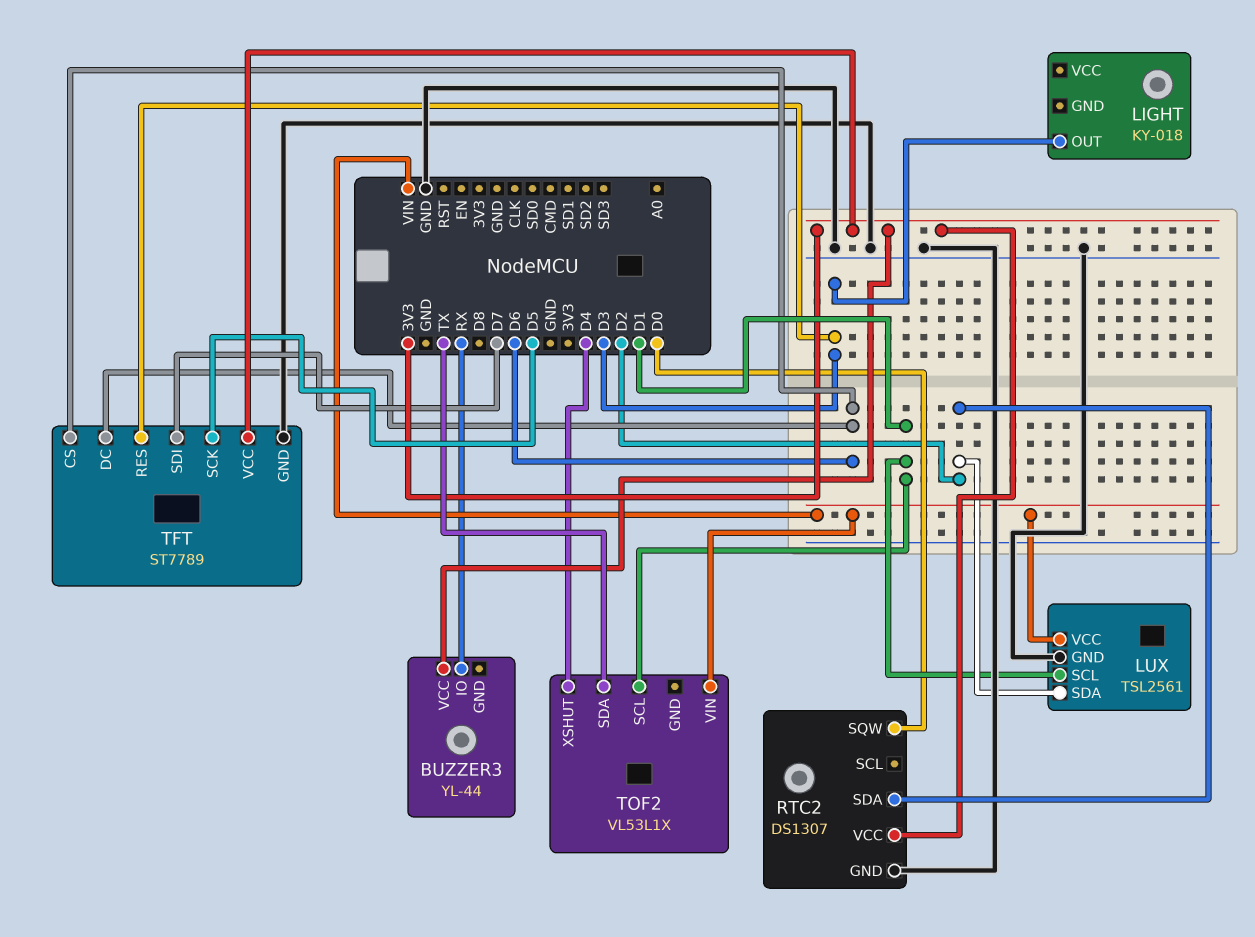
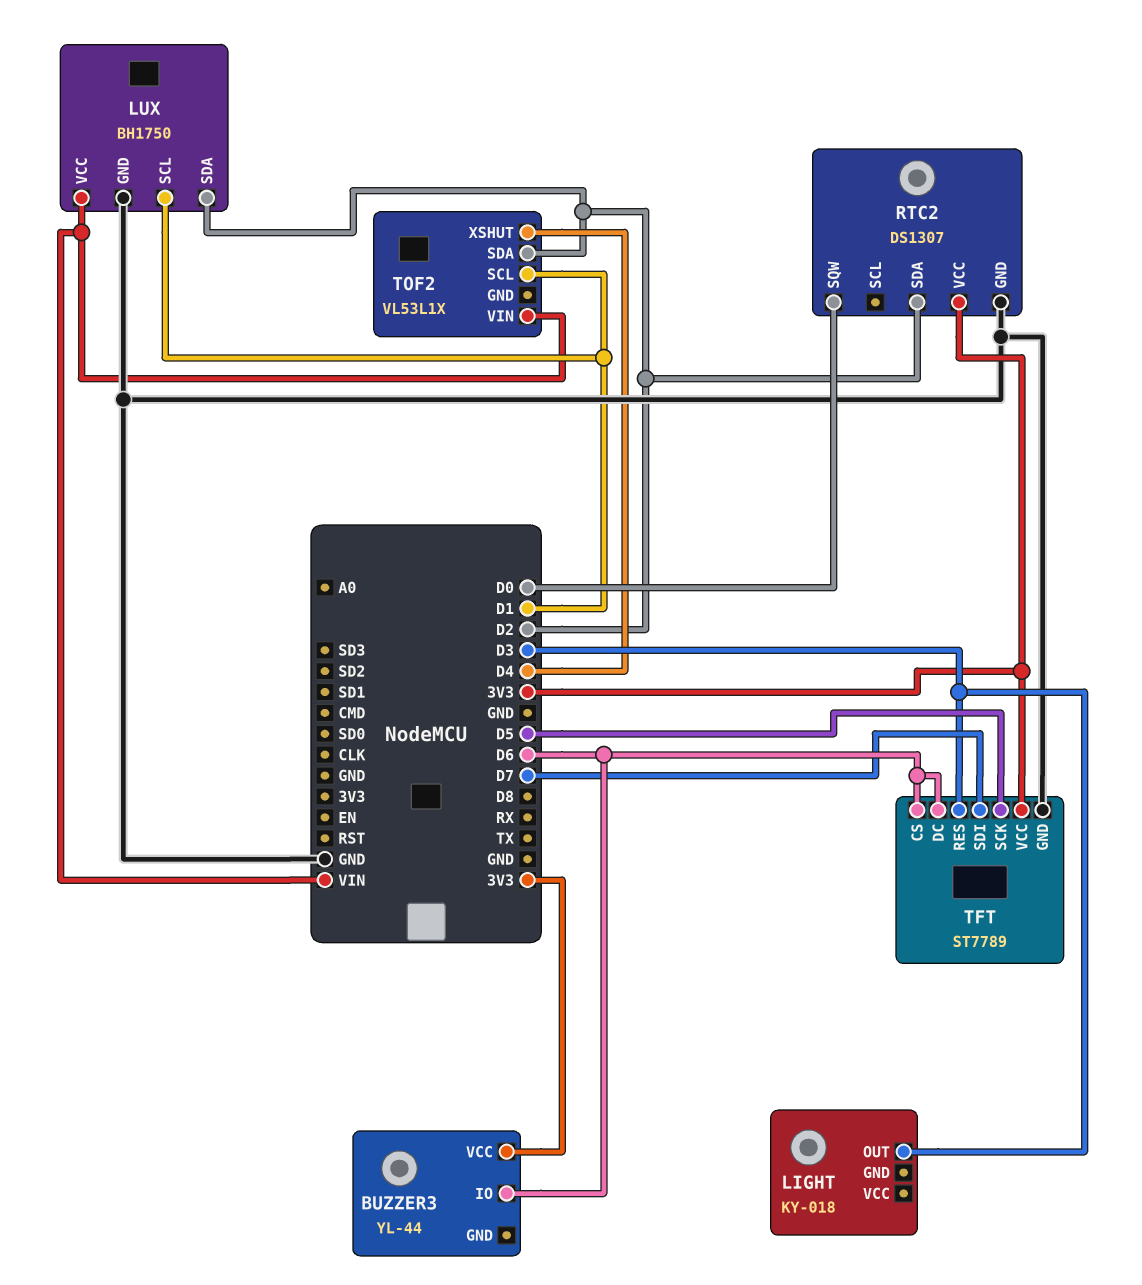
BUZZER3 pin IO: RX -> D6
LUX: TSL2561 -> BH1750
TOF2 pin SDA: TX -> D2

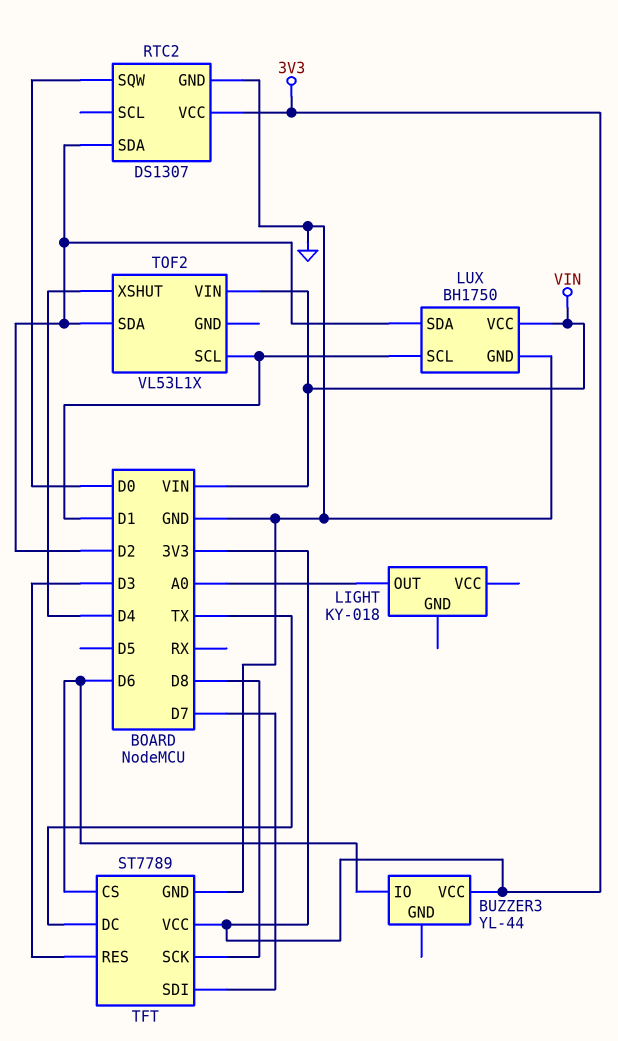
LIGHT pin OUT: D3 -> A0
TFT pin DC: D6 -> TX
TFT pin SCK: D5 -> D8

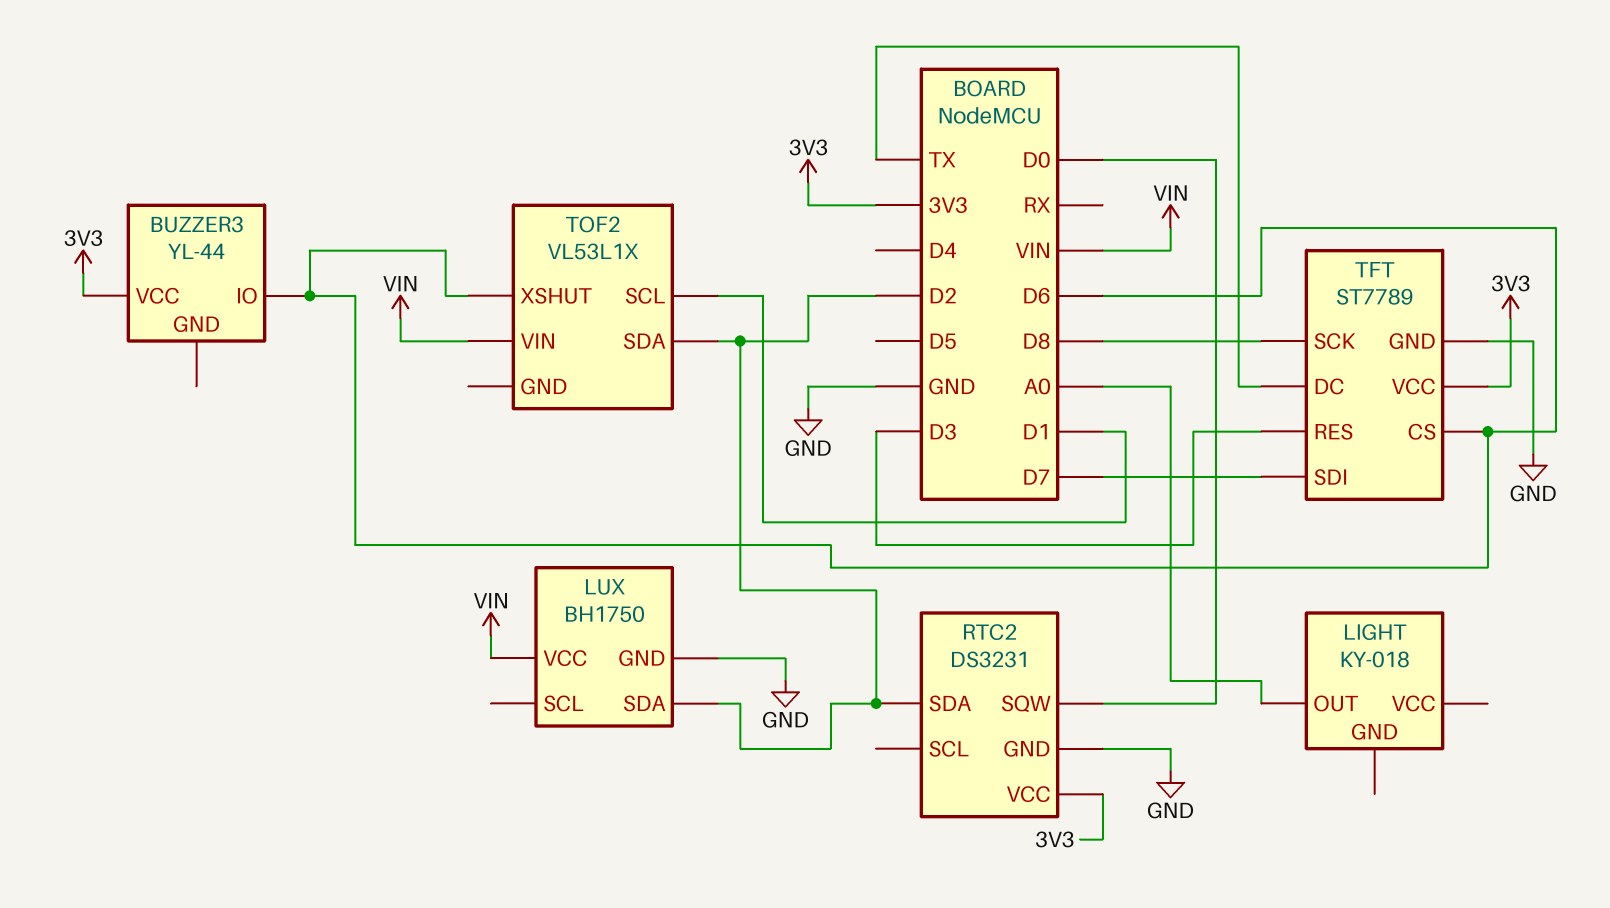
LUX pin SCL: D1 -> none
RTC2: DS1307 -> DS3231
TOF2 pin XSHUT: D4 -> D6

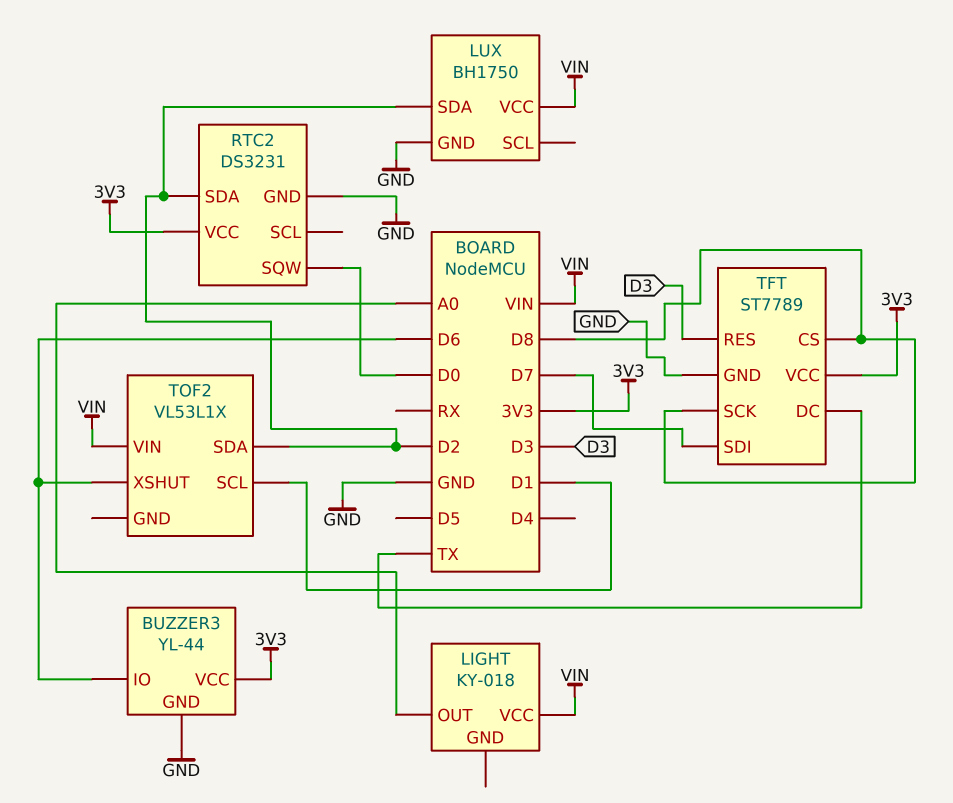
BUZZER3 pin GND: none -> GND
LIGHT pin VCC: none -> VIN
TFT pin CS: D6 -> D8

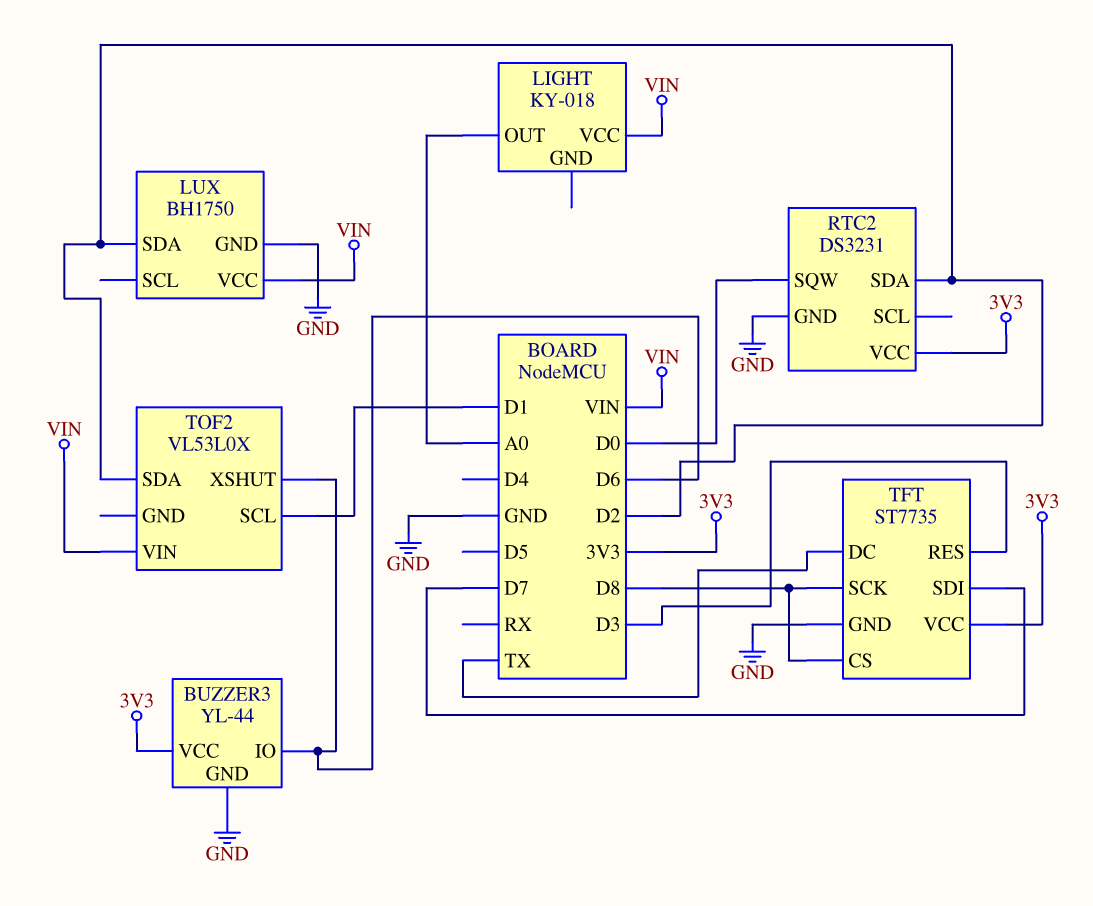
TFT: ST7789 -> ST7735
TOF2: VL53L1X -> VL53L0X

